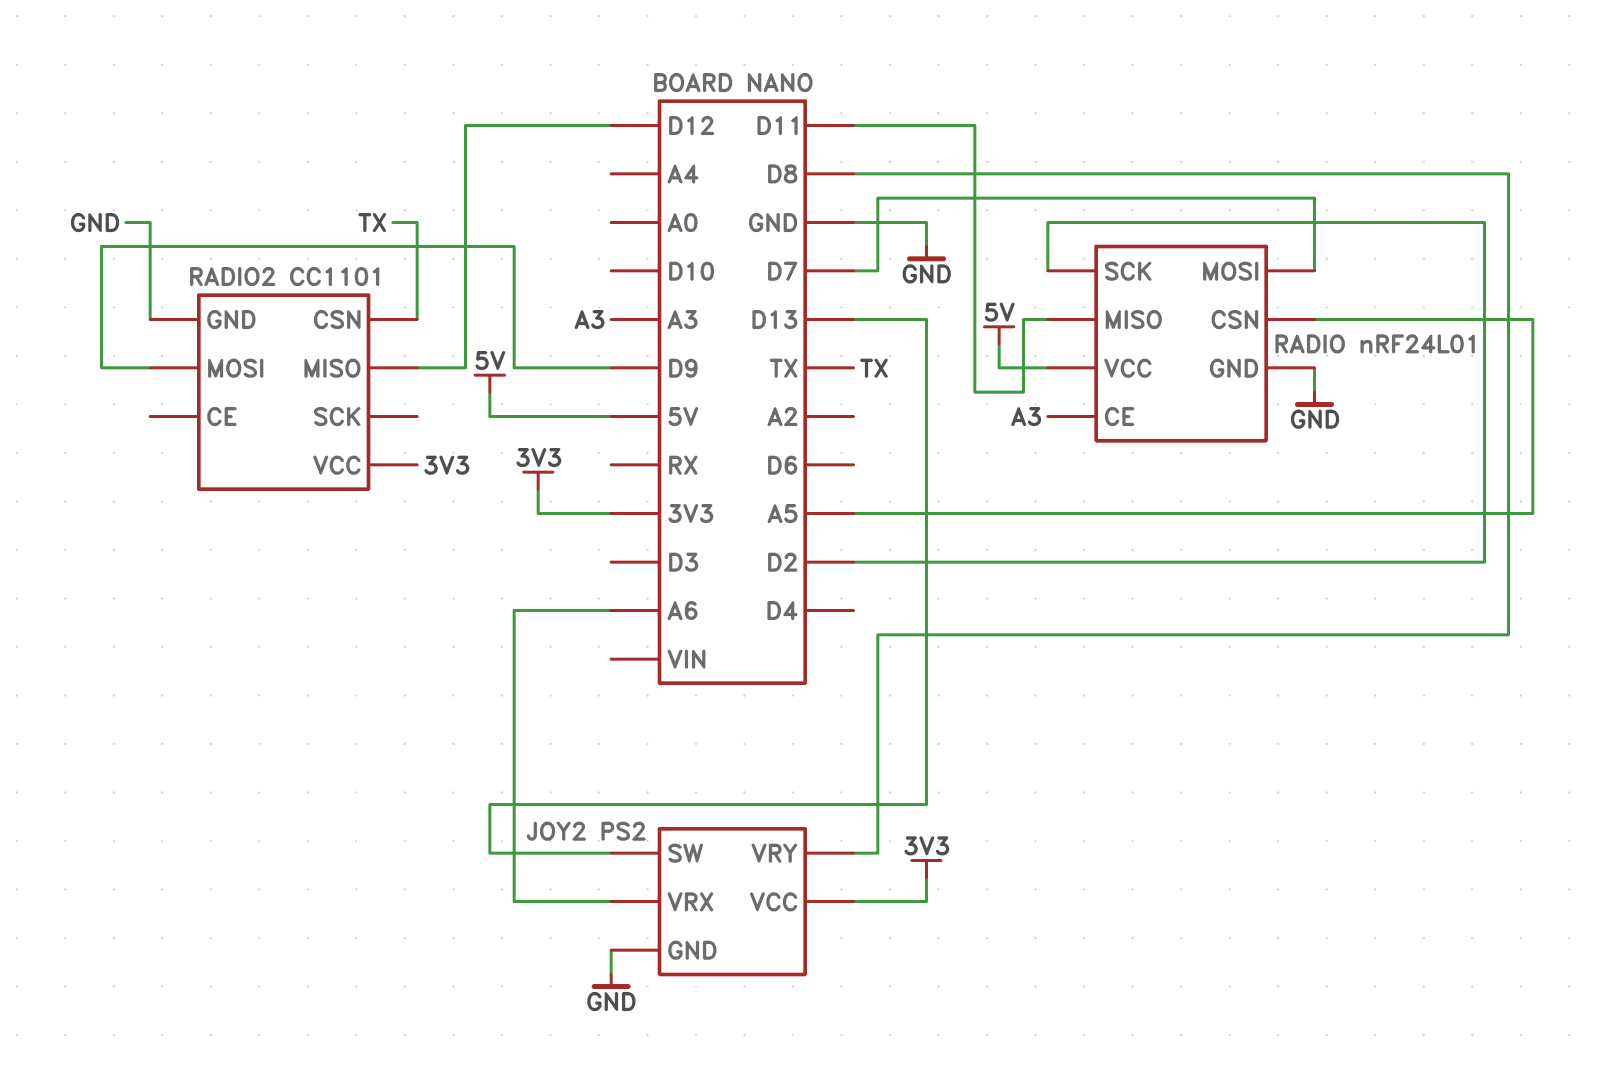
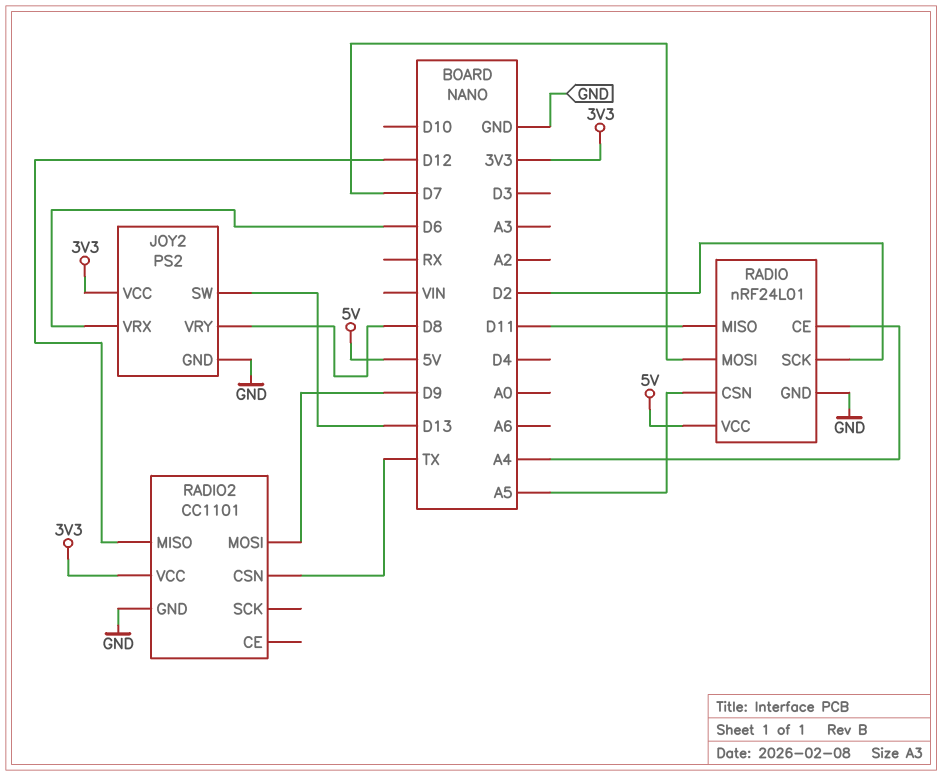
JOY2 pin VRX: A6 -> D6
RADIO pin CE: A3 -> A4

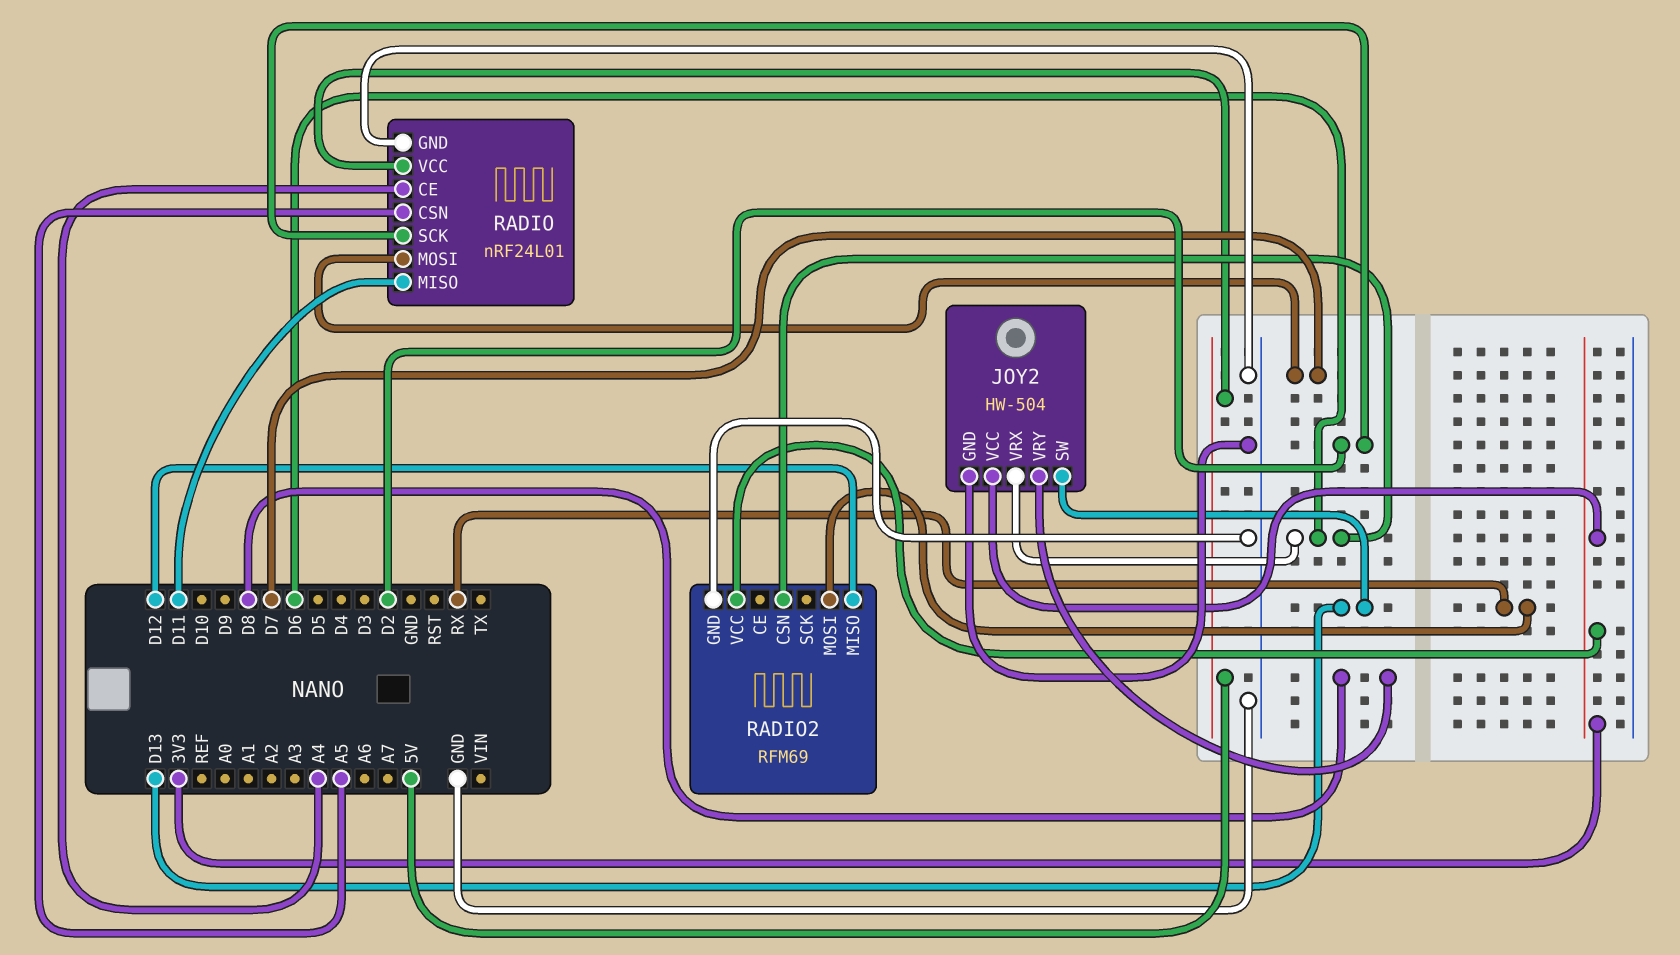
JOY2: PS2 -> HW-504
RADIO2: CC1101 -> RFM69
RADIO2 pin CSN: TX -> D6
RADIO2 pin MOSI: D9 -> RX

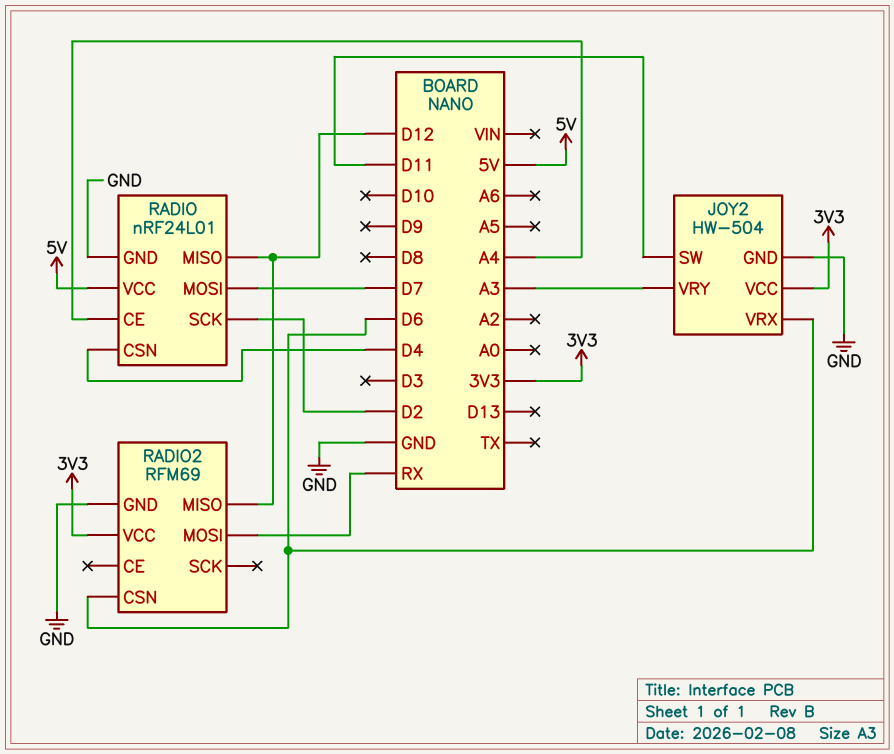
JOY2 pin SW: D13 -> D11
JOY2 pin VRY: D8 -> A3
RADIO pin CSN: A5 -> D4
RADIO pin MISO: D11 -> D12

